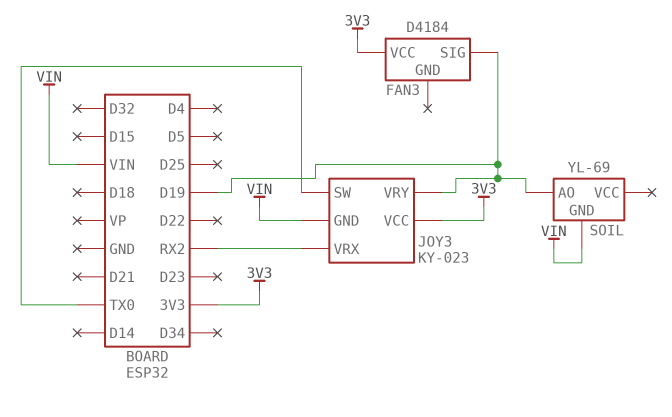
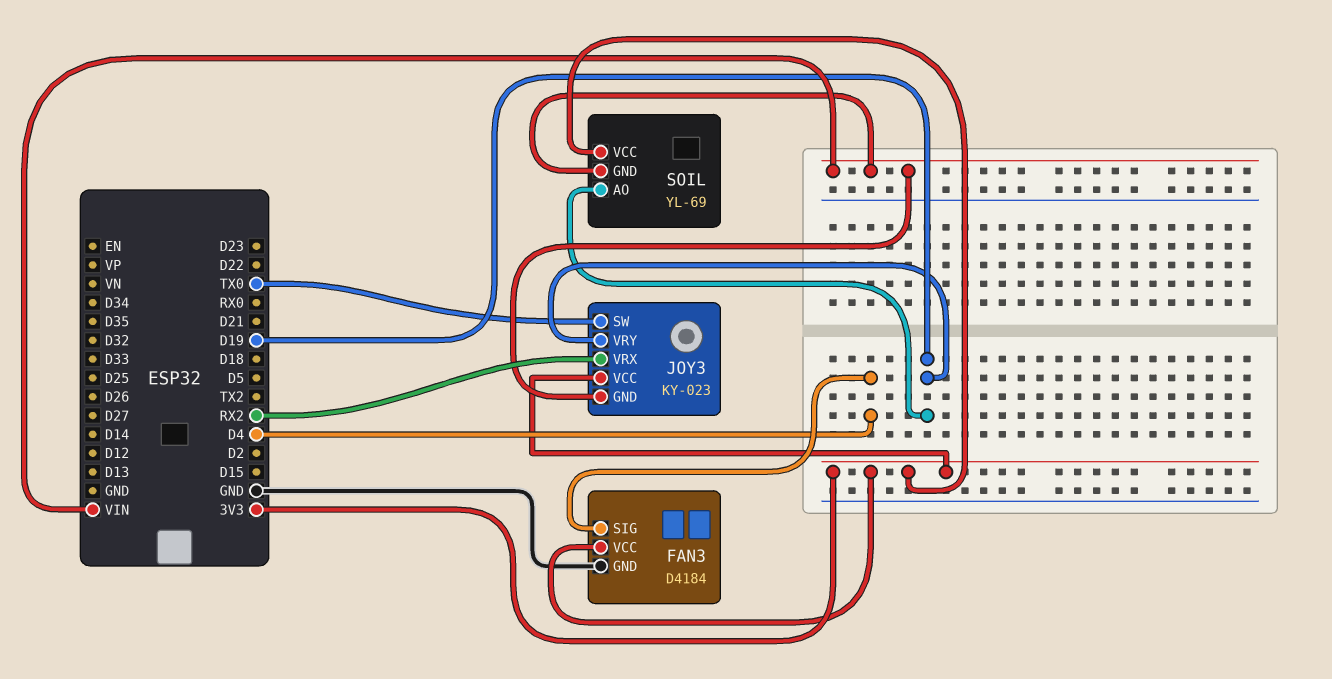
FAN3 pin GND: none -> GND
FAN3 pin SIG: D19 -> D4
SOIL pin VCC: none -> 3V3

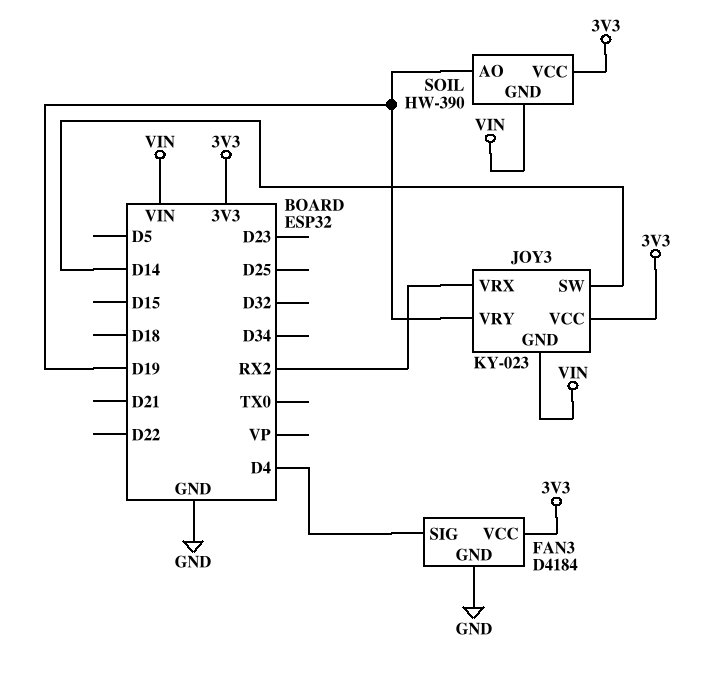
JOY3 pin SW: TX0 -> D14
SOIL: YL-69 -> HW-390

